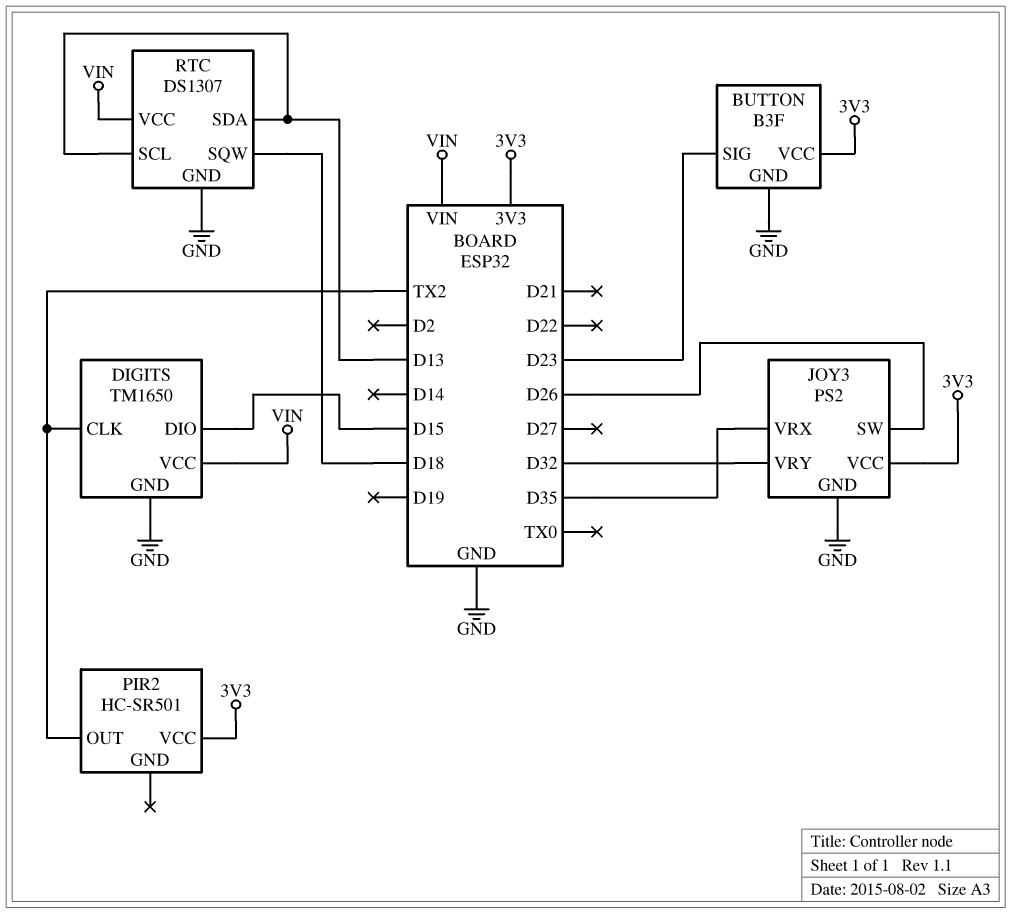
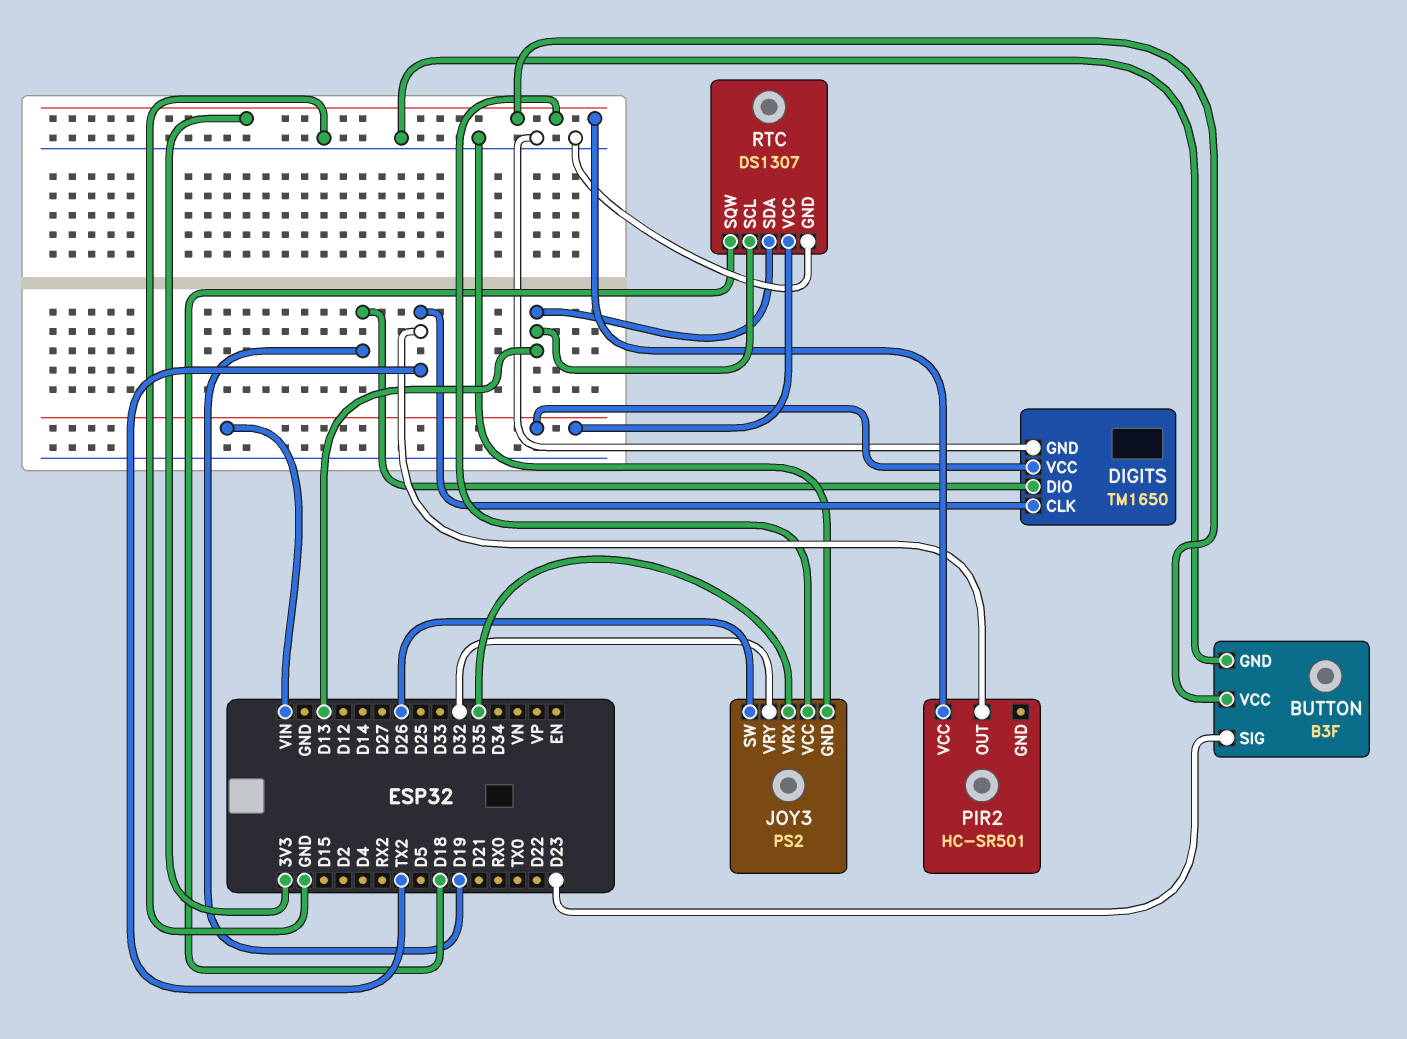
DIGITS pin DIO: D15 -> D19

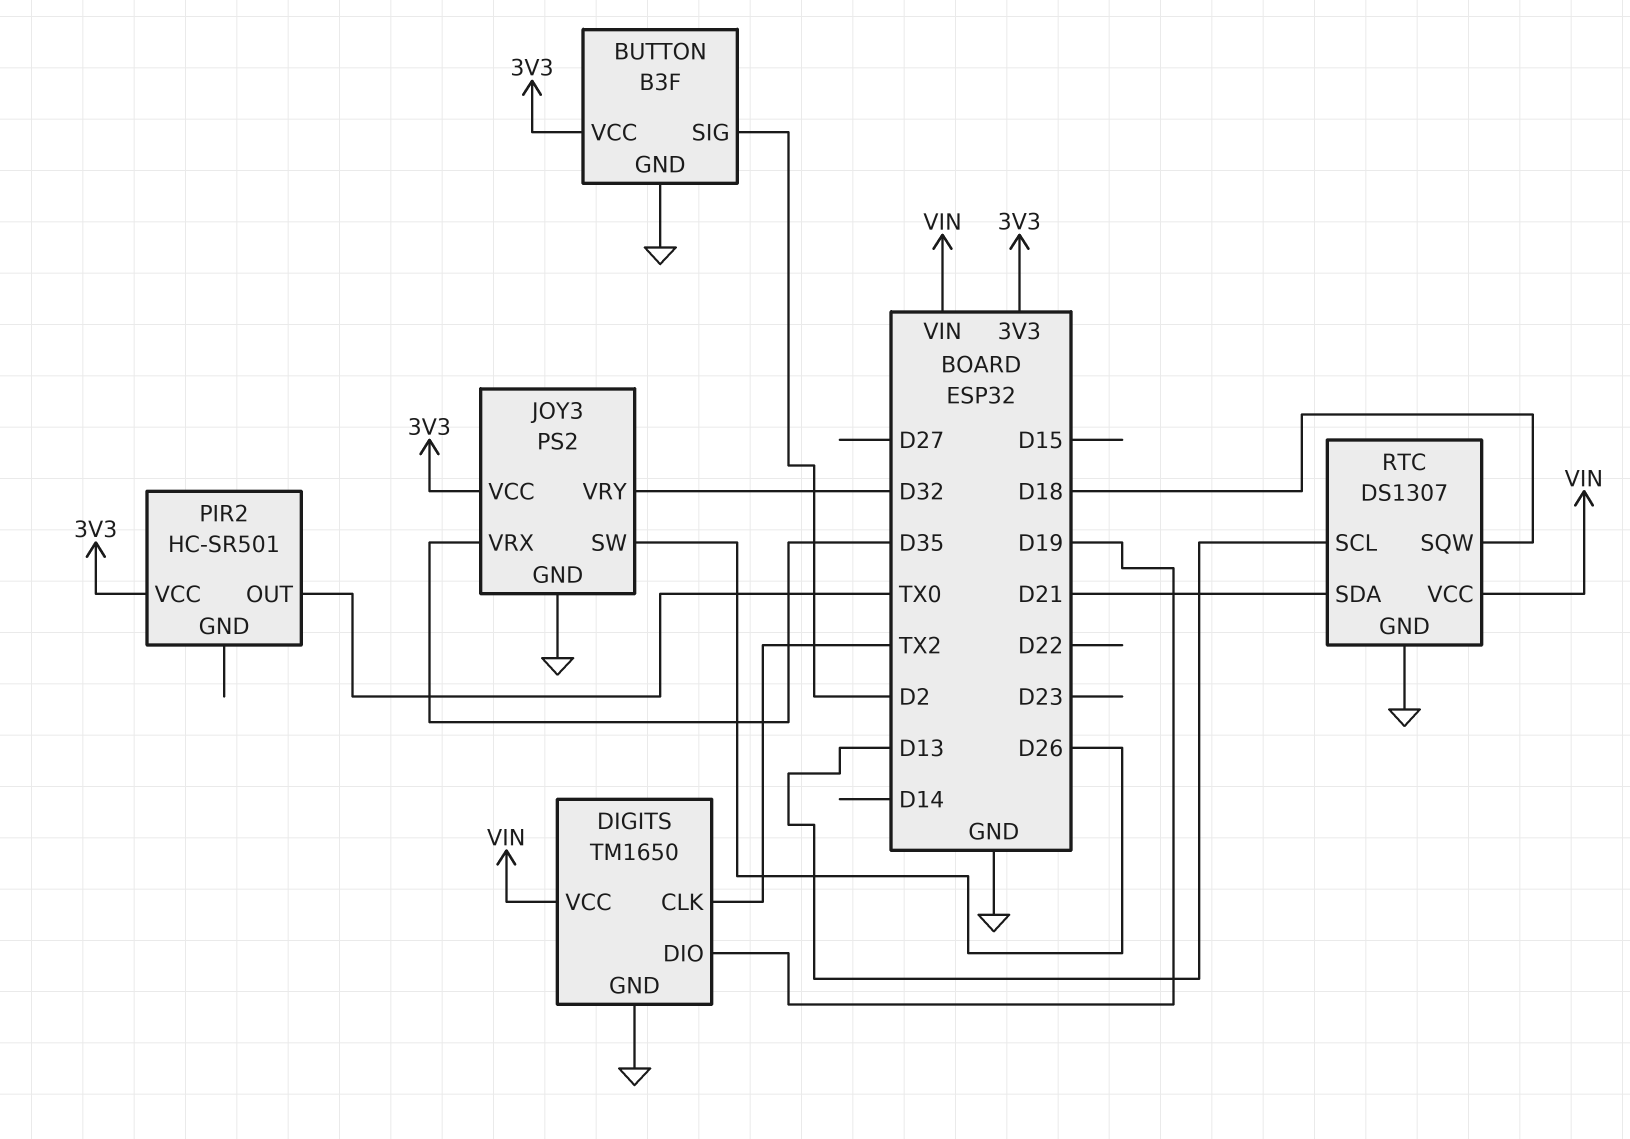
BUTTON pin SIG: D23 -> D2
PIR2 pin OUT: TX2 -> TX0
RTC pin SDA: D13 -> D21

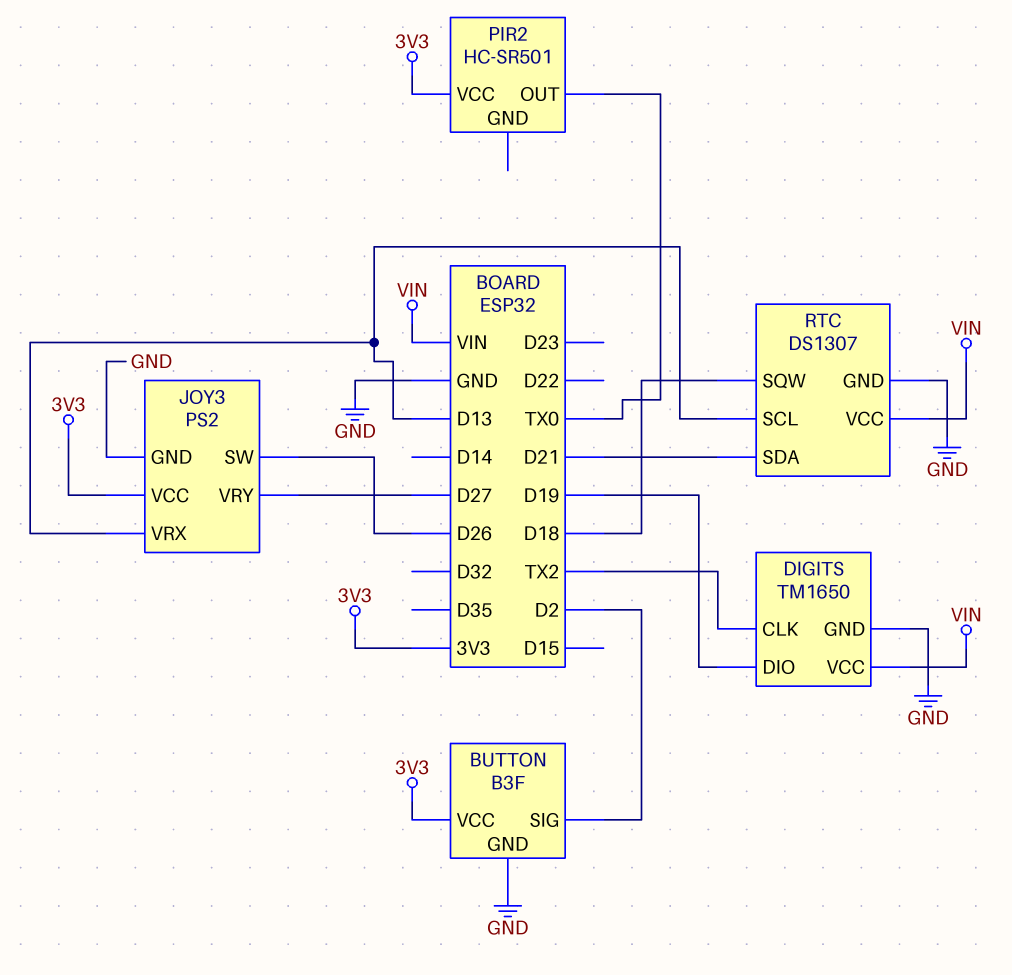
JOY3 pin VRX: D35 -> D13
JOY3 pin VRY: D32 -> D27

